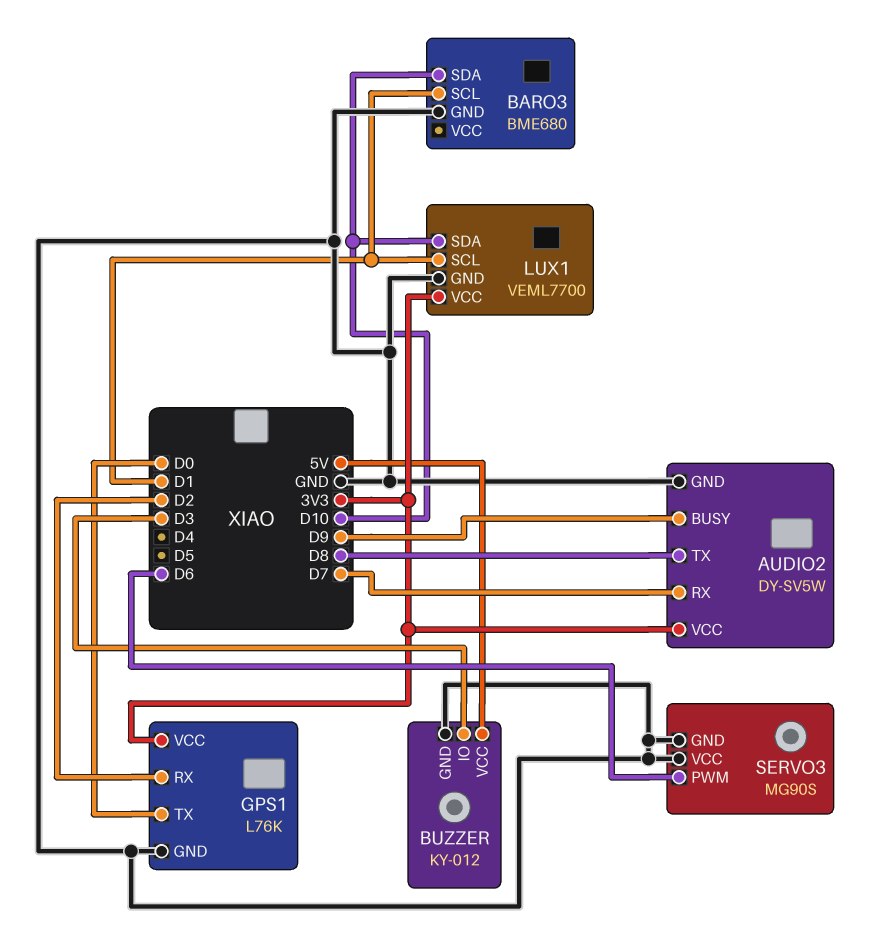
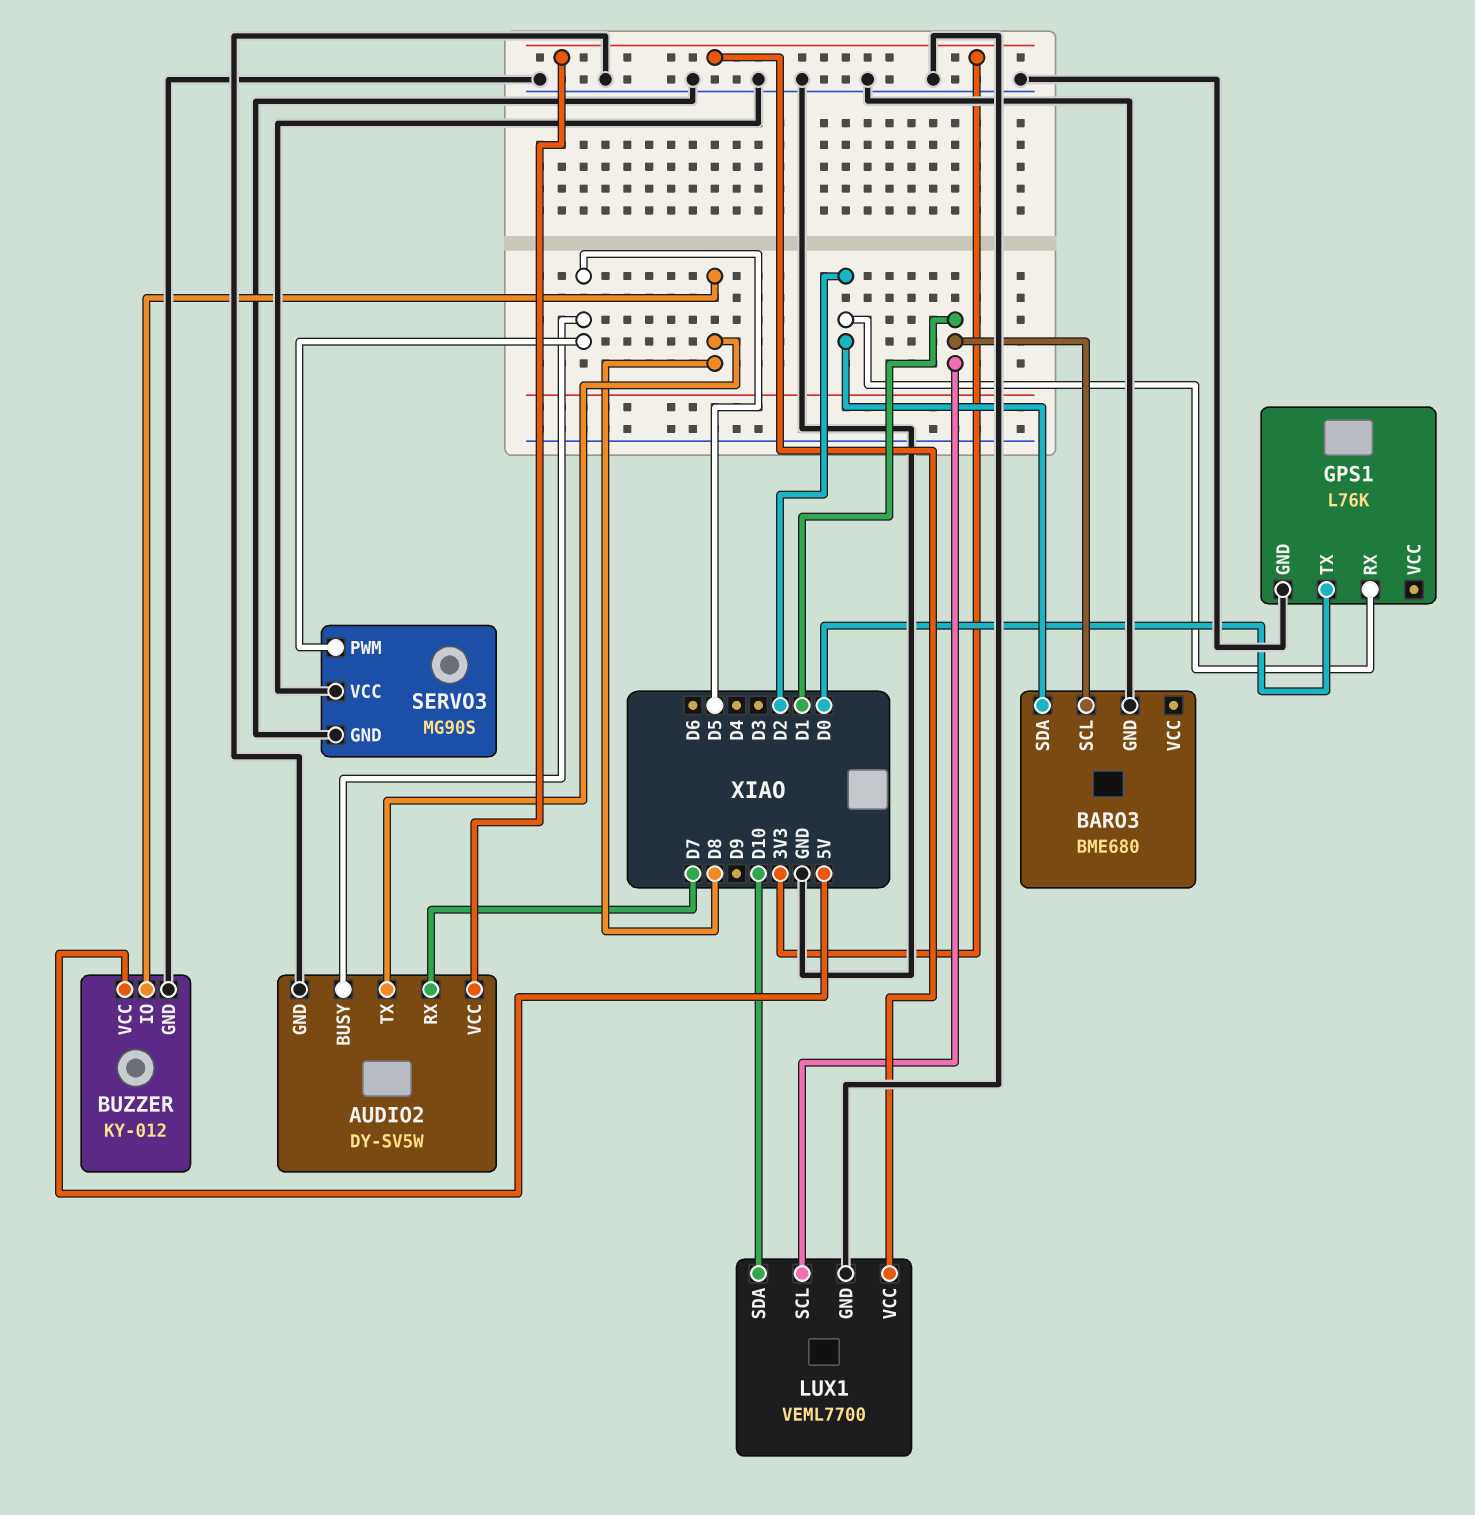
AUDIO2 pin BUSY: D9 -> D5
BARO3 pin SDA: D10 -> D2
BUZZER pin IO: D3 -> D8
GPS1 pin VCC: 3V3 -> none
SERVO3 pin PWM: D6 -> D5

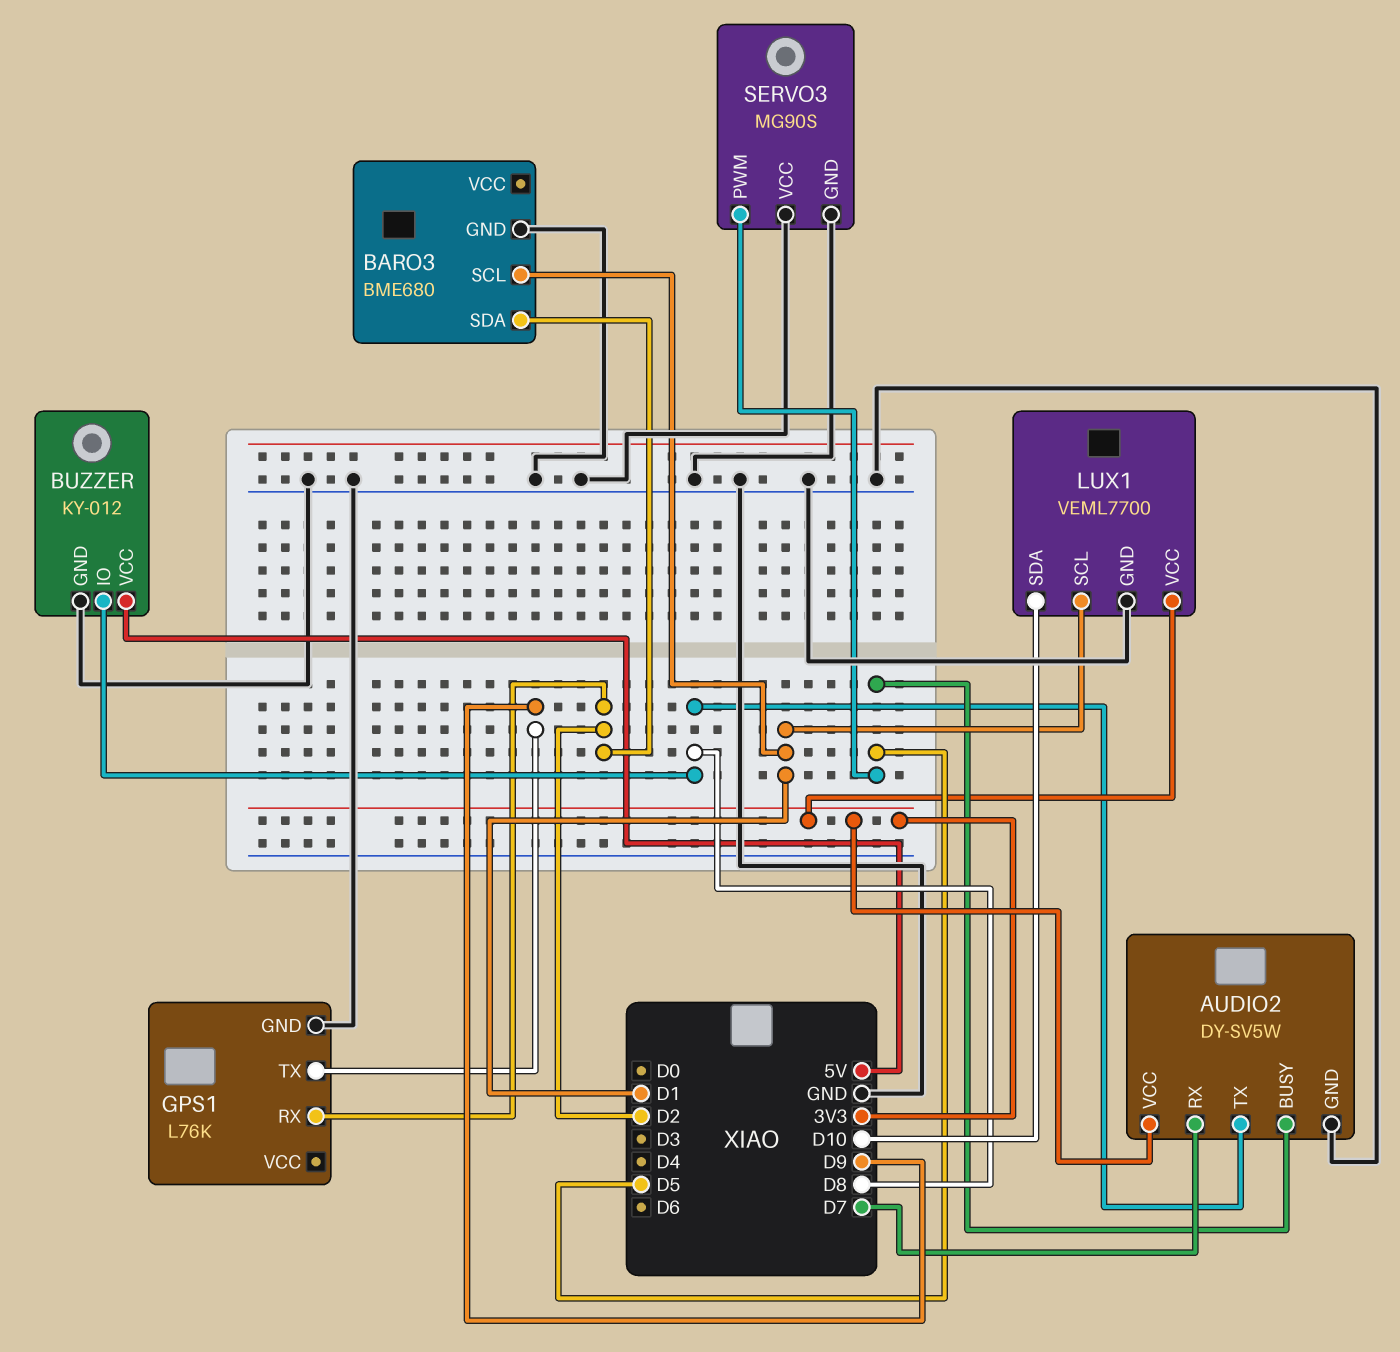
GPS1 pin TX: D0 -> D9

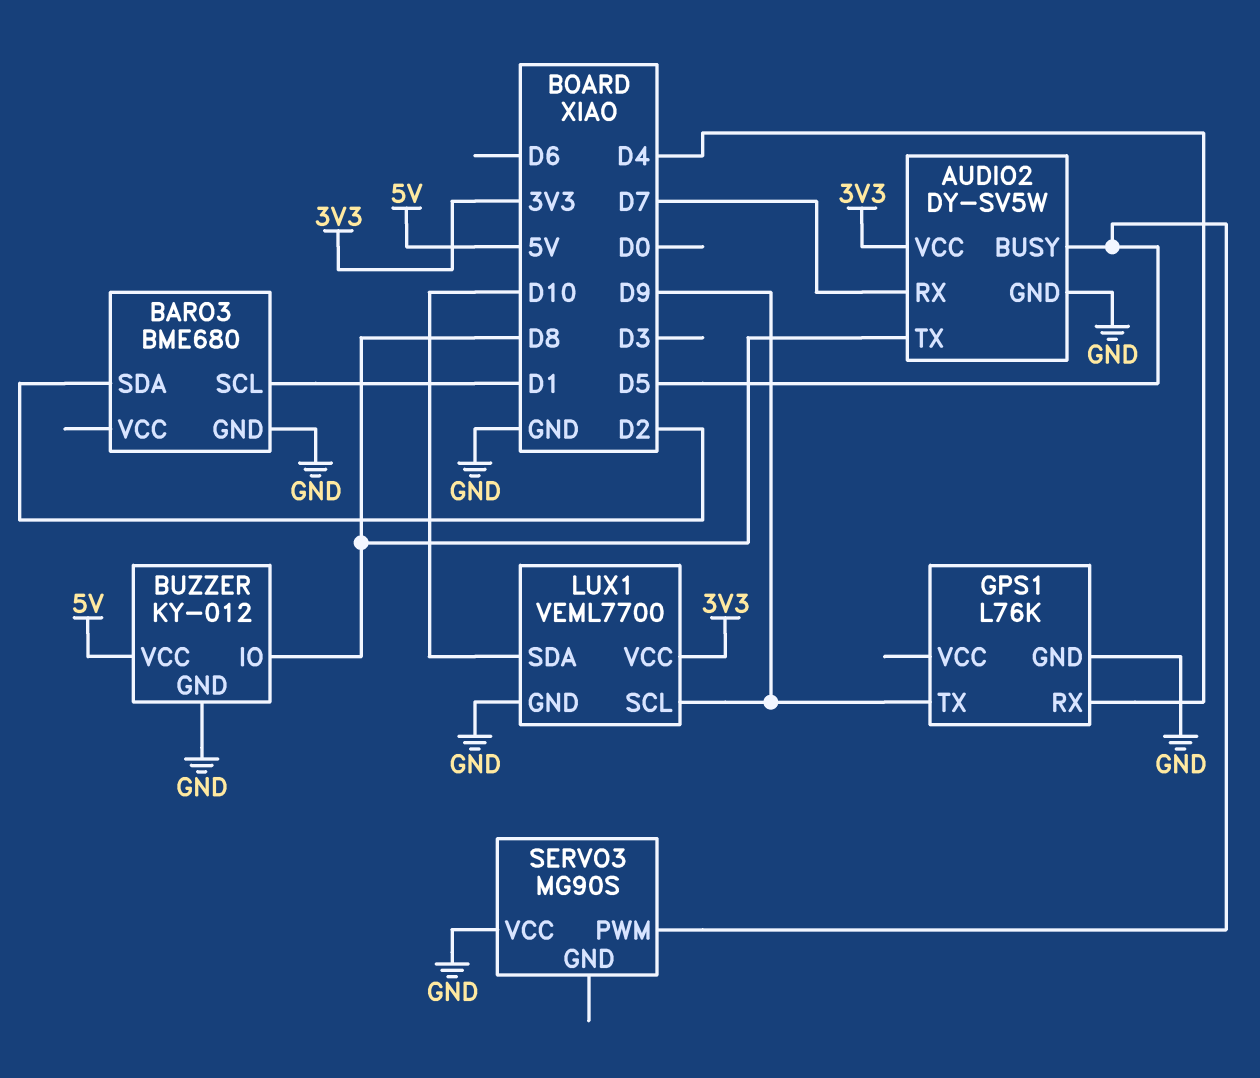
GPS1 pin RX: D2 -> D4
LUX1 pin SCL: D1 -> D9
SERVO3 pin GND: GND -> none

